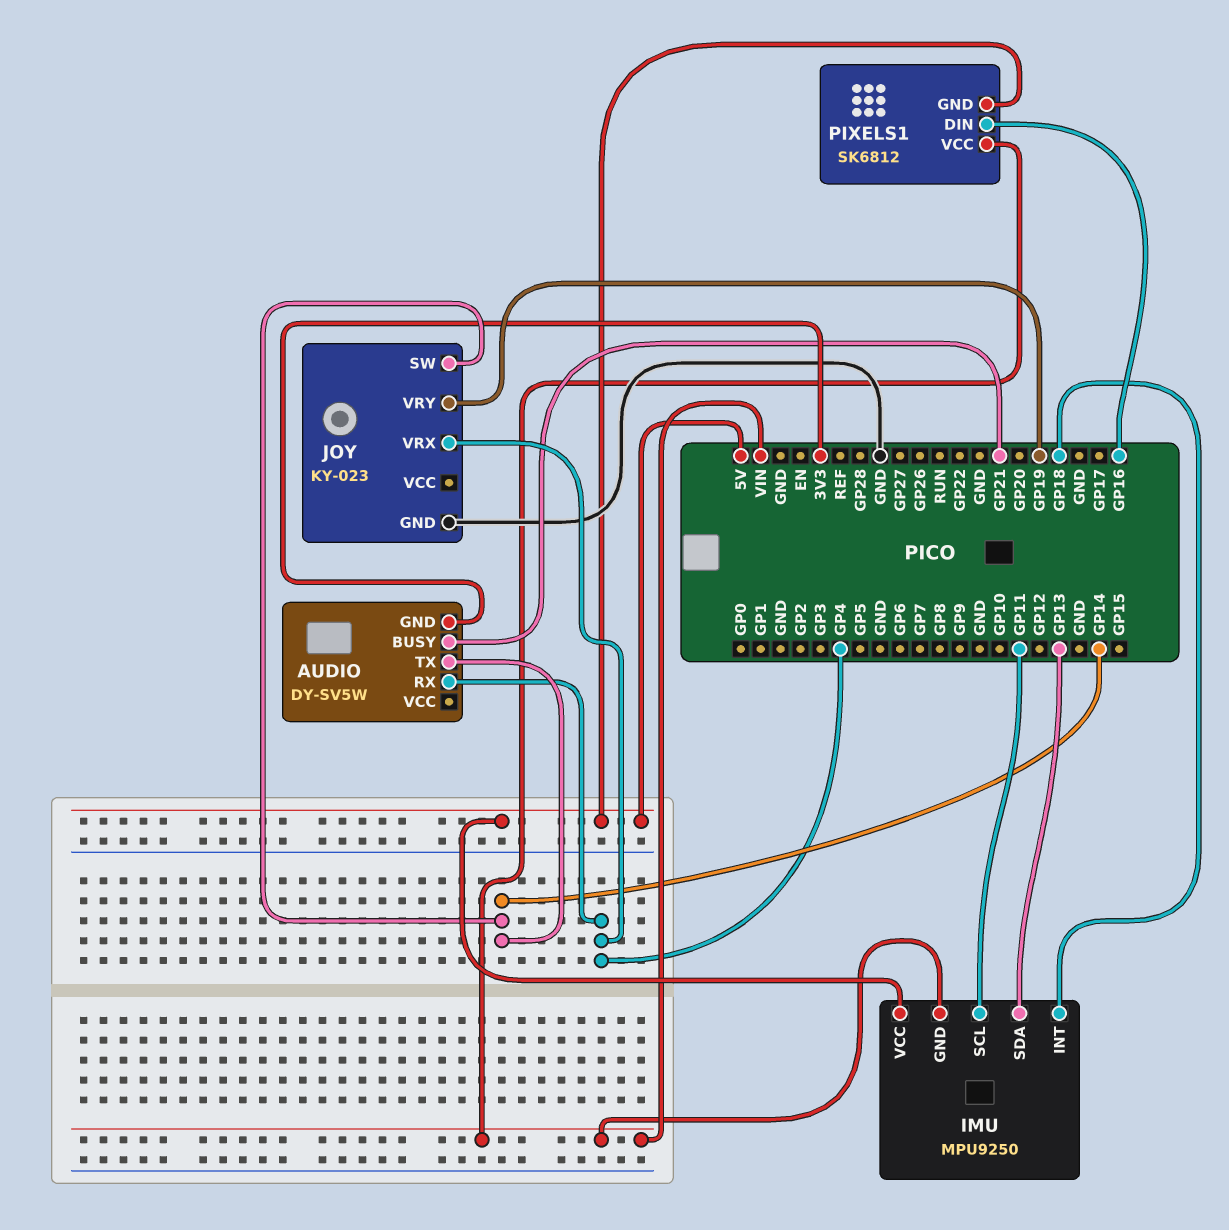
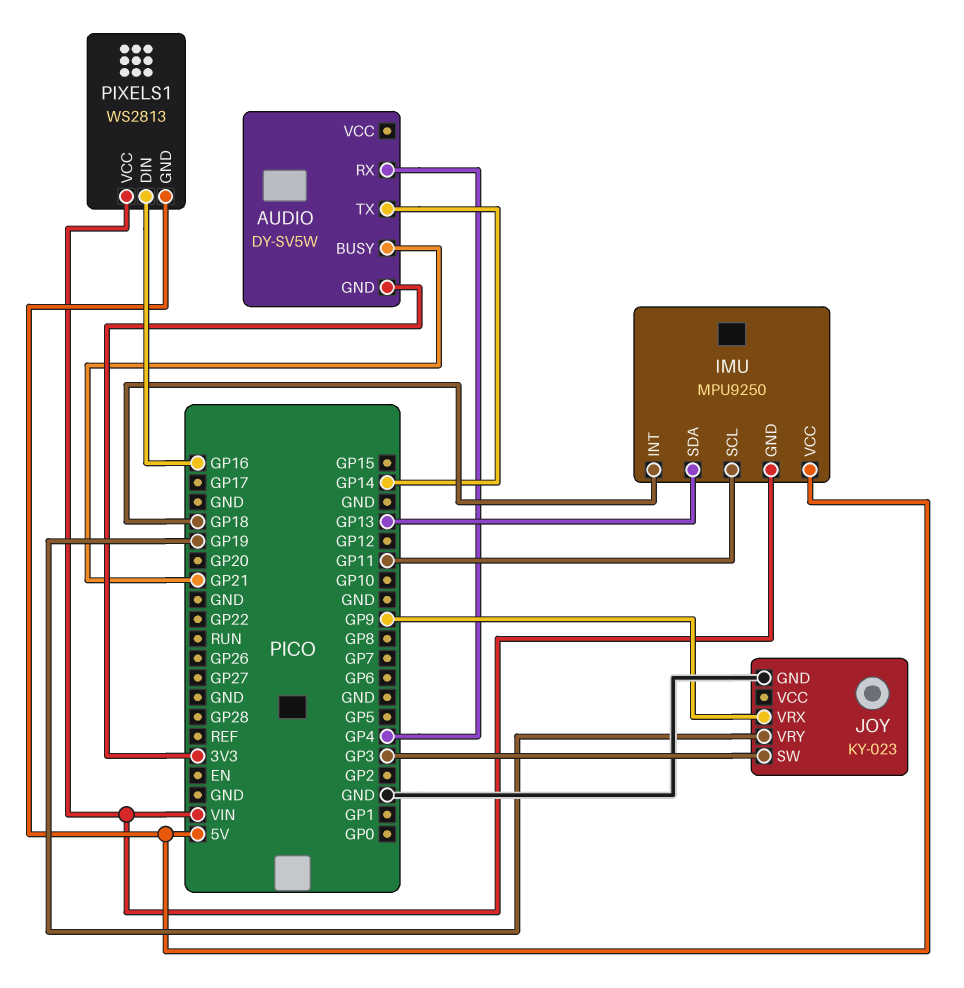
JOY pin SW: GP14 -> GP3
JOY pin VRX: GP4 -> GP9
PIXELS1: SK6812 -> WS2813

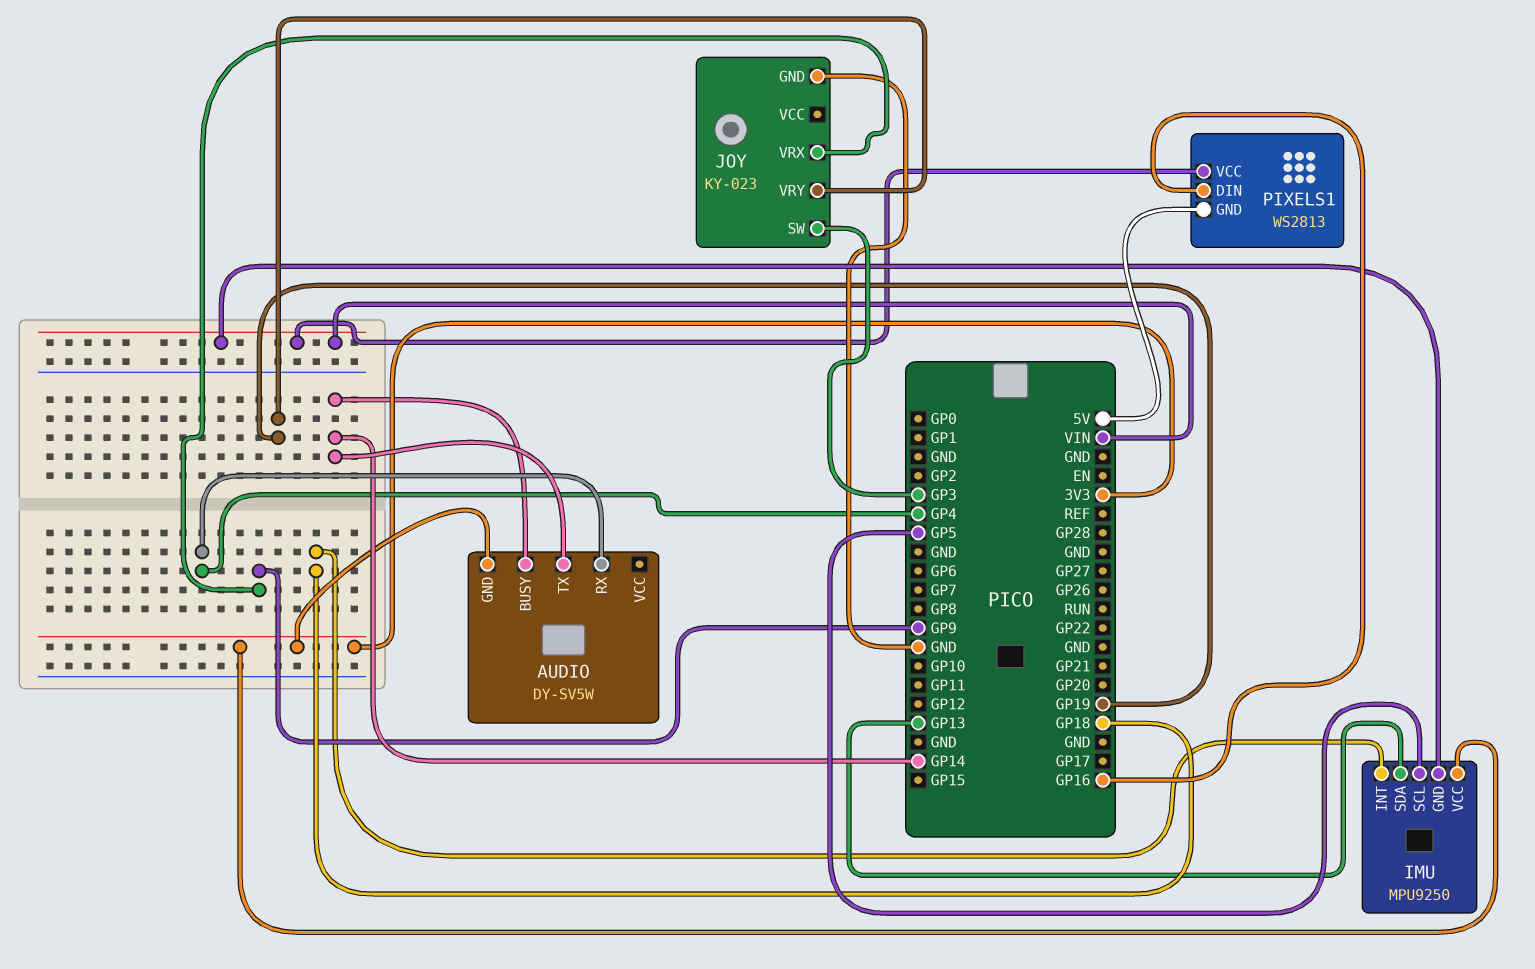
AUDIO pin BUSY: GP21 -> GP14
IMU pin SCL: GP11 -> GP5
IMU pin VCC: 5V -> 3V3

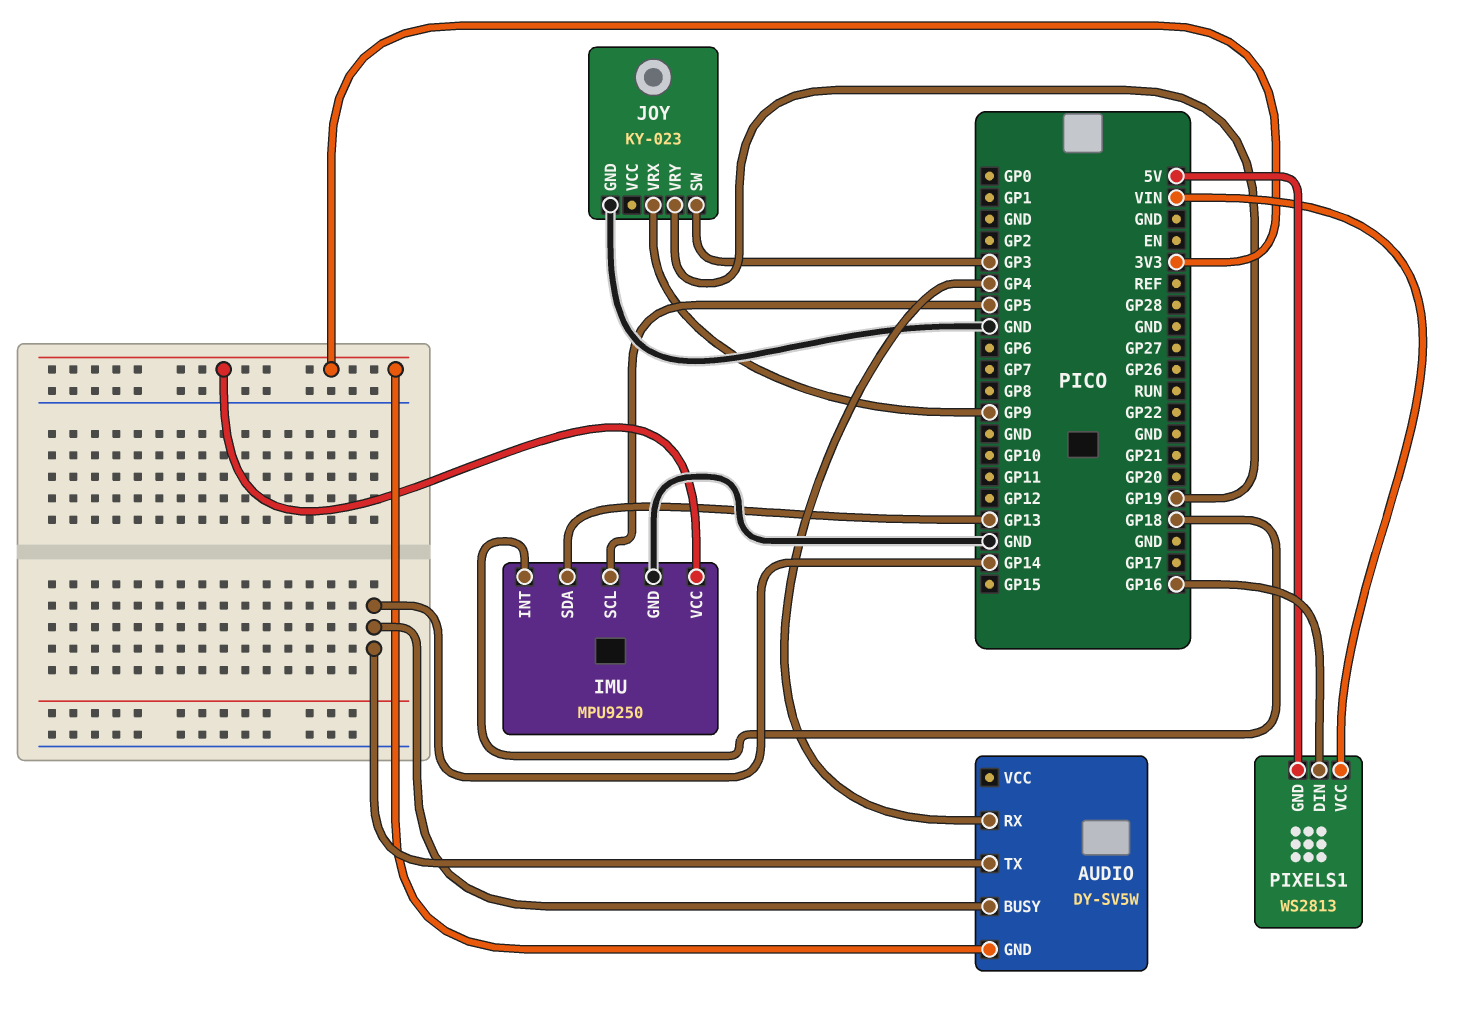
IMU pin GND: VIN -> GND

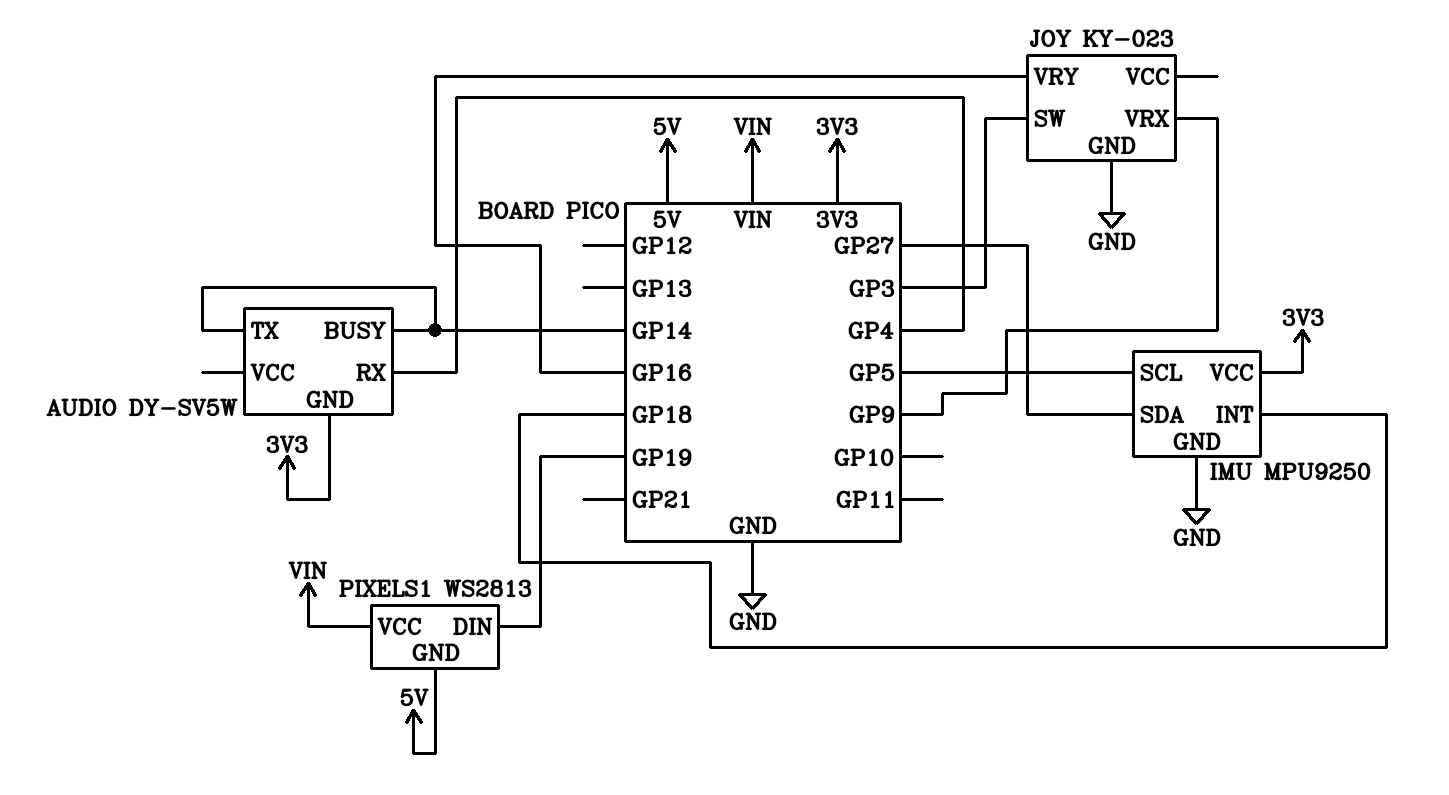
IMU pin SDA: GP13 -> GP27
JOY pin VRY: GP19 -> GP16
PIXELS1 pin DIN: GP16 -> GP19

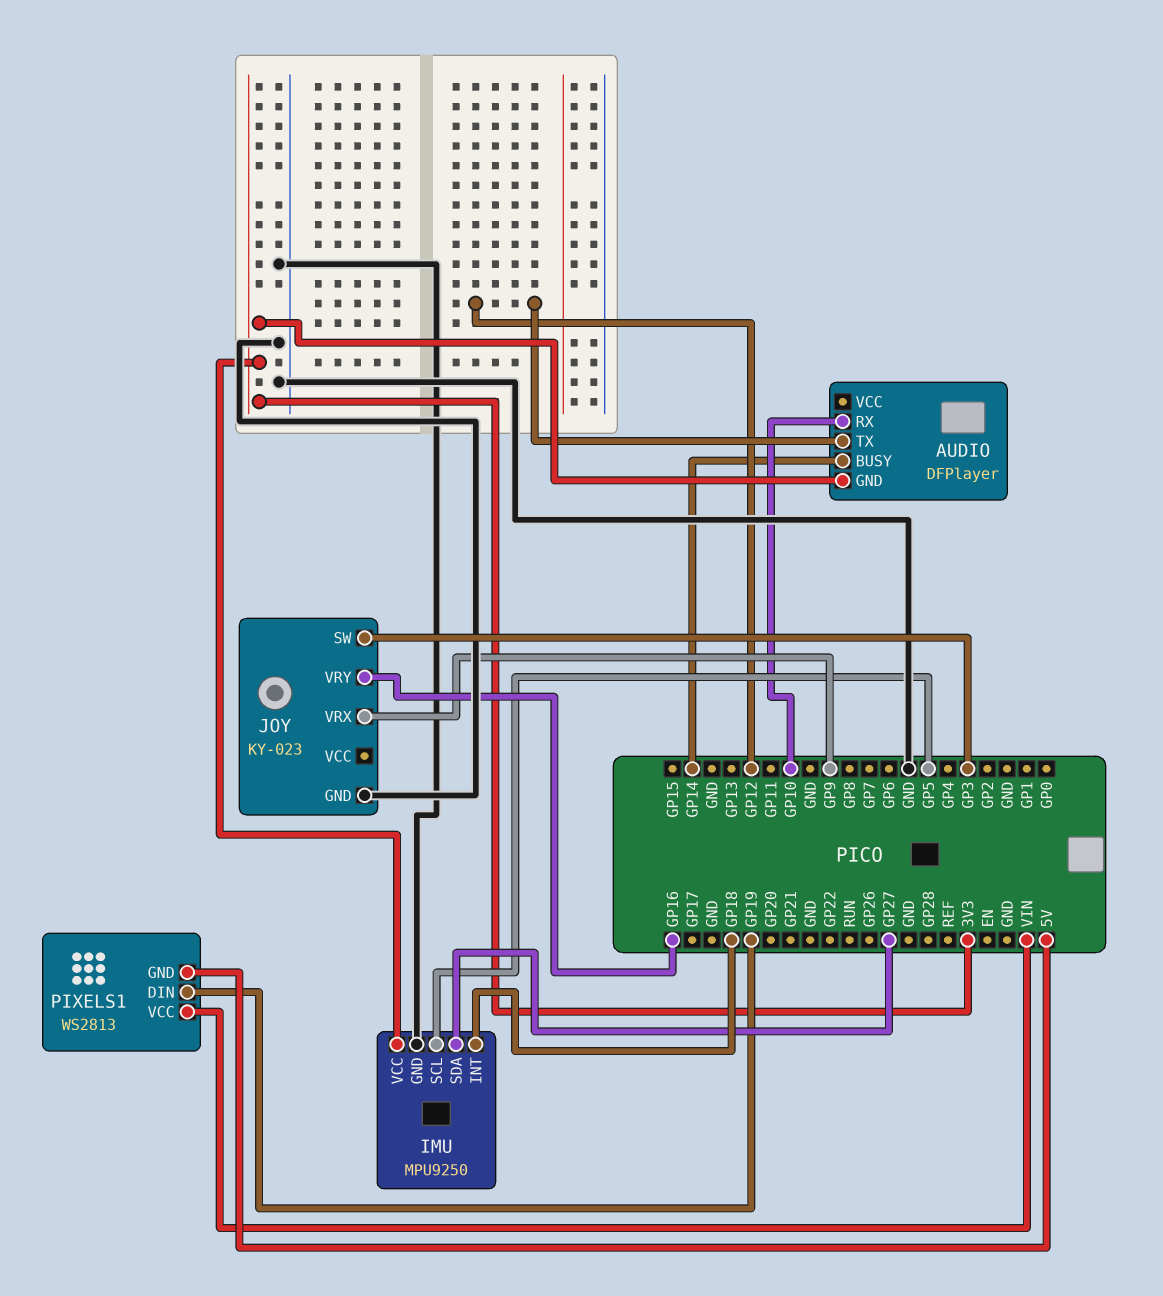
AUDIO: DY-SV5W -> DFPlayer
AUDIO pin RX: GP4 -> GP10
AUDIO pin TX: GP14 -> GP12

